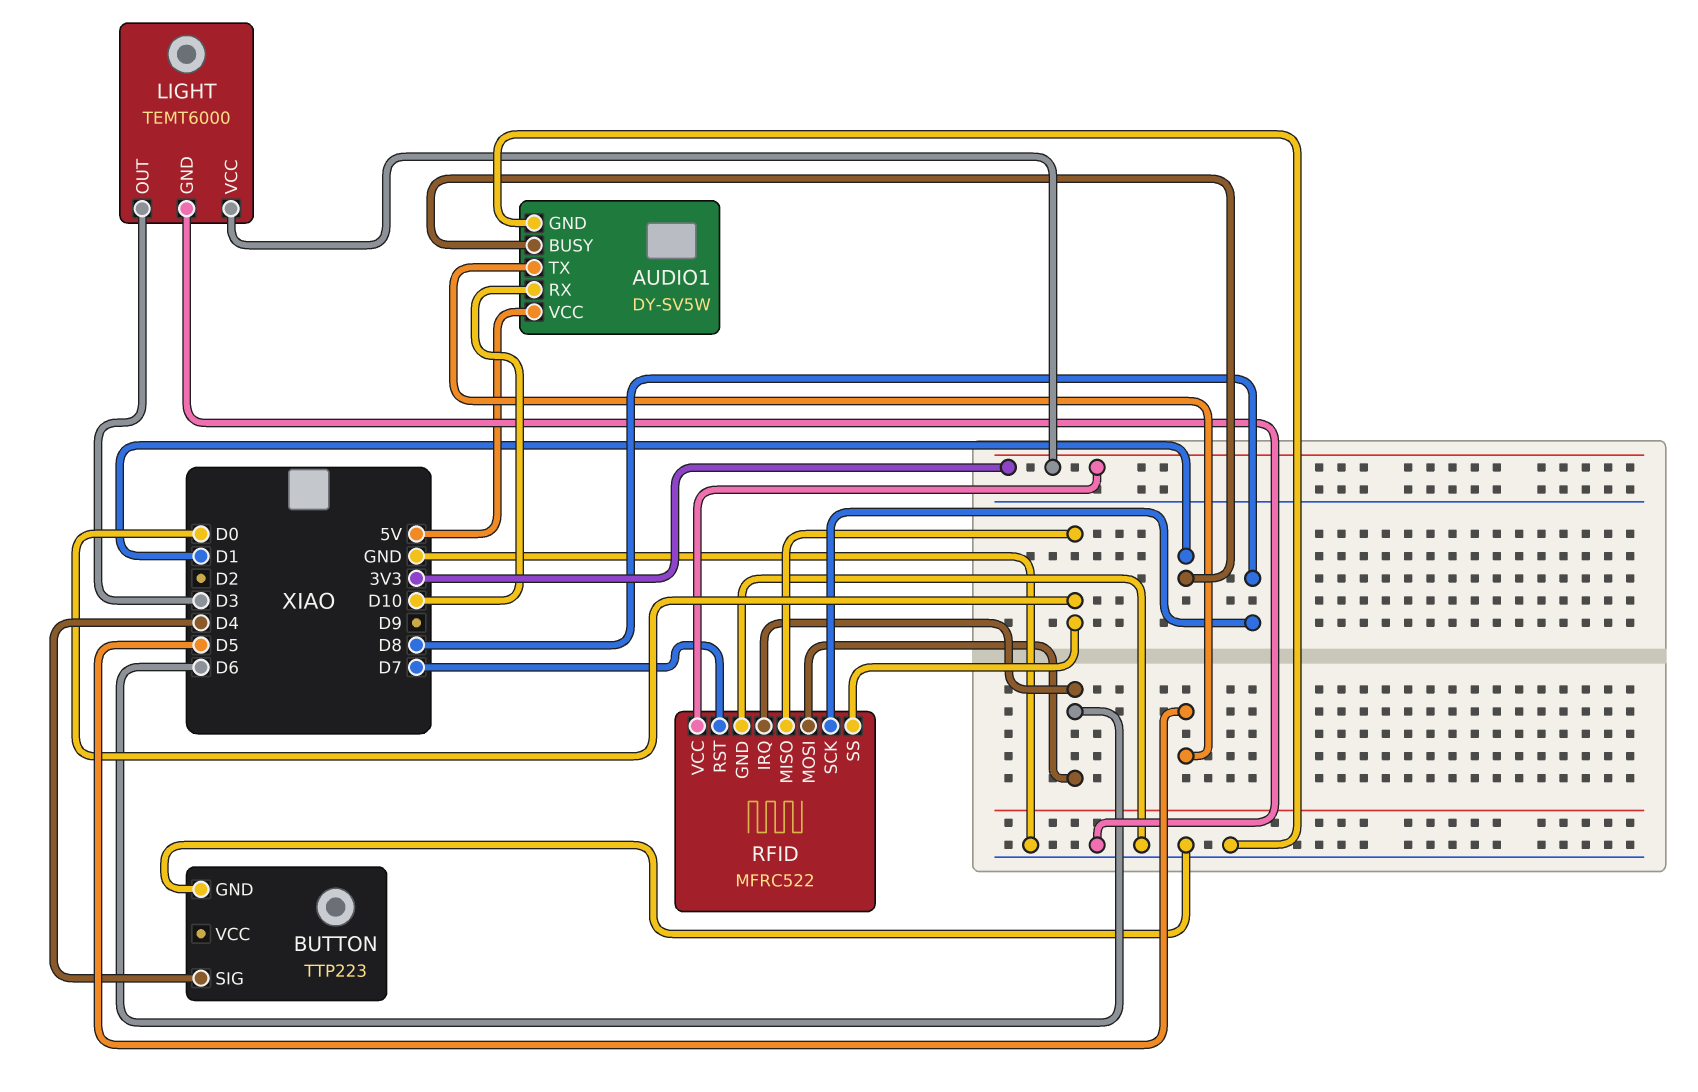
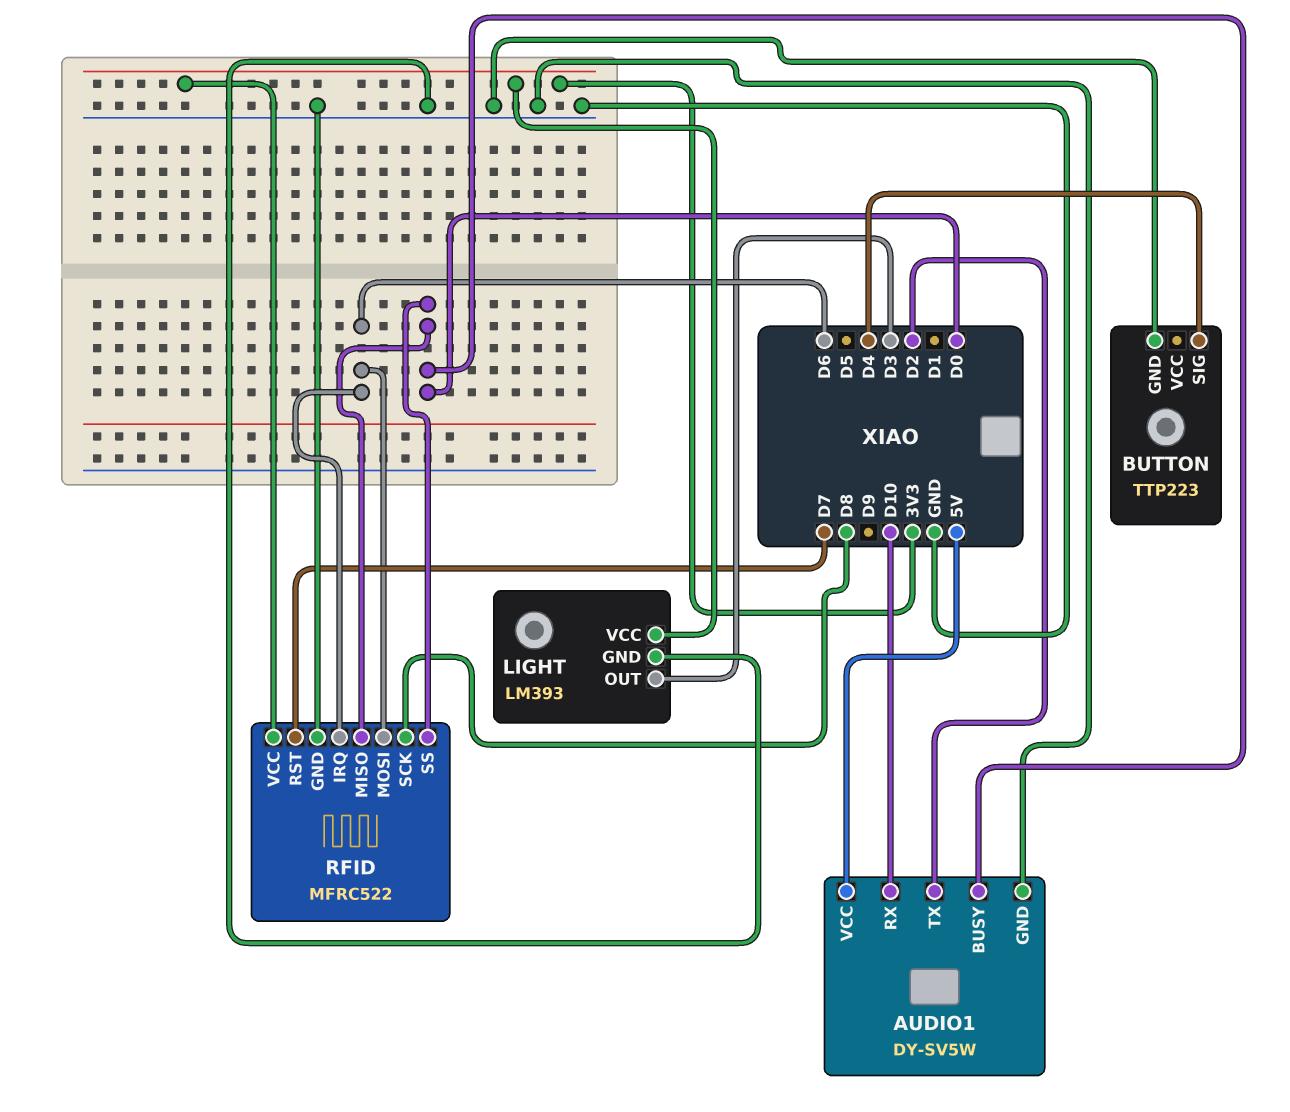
AUDIO1 pin BUSY: D1 -> D0
AUDIO1 pin TX: D5 -> D2
LIGHT: TEMT6000 -> LM393

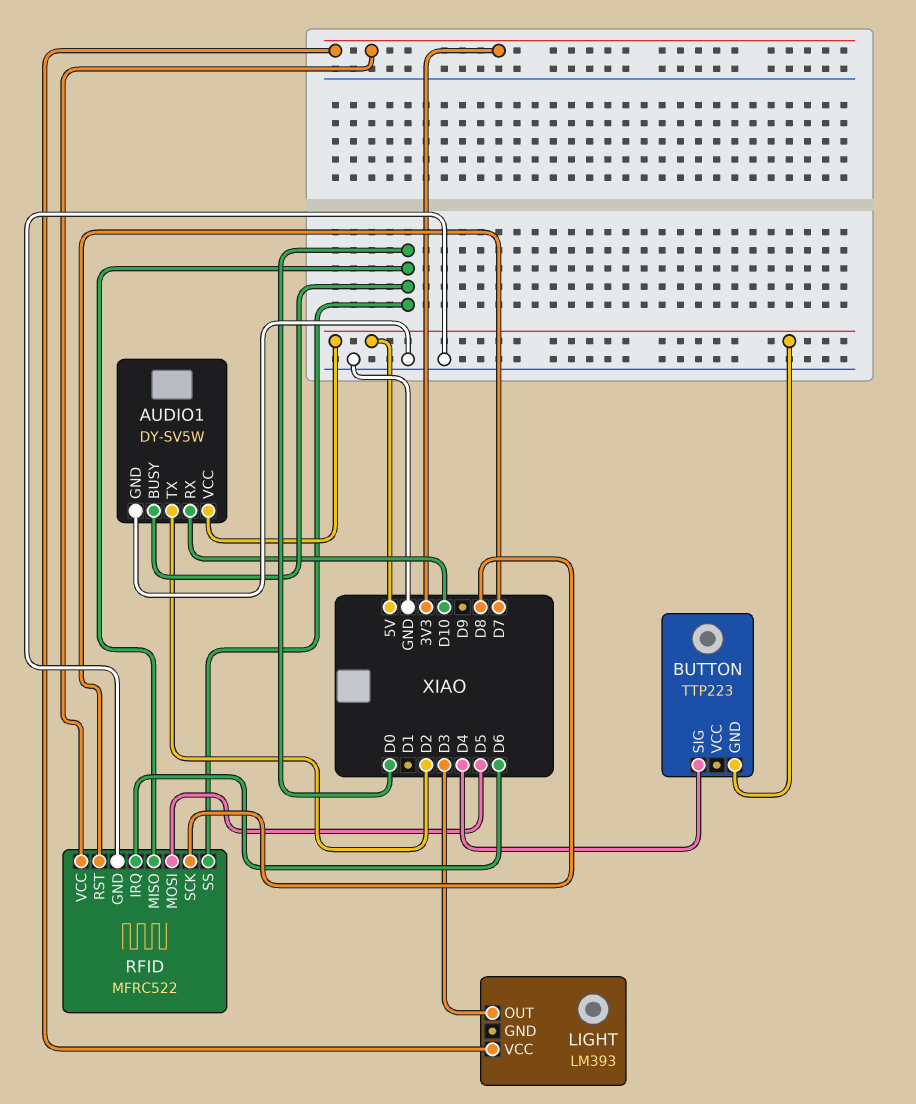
BUTTON pin GND: GND -> 5V
LIGHT pin GND: GND -> none
RFID pin MOSI: D6 -> D5

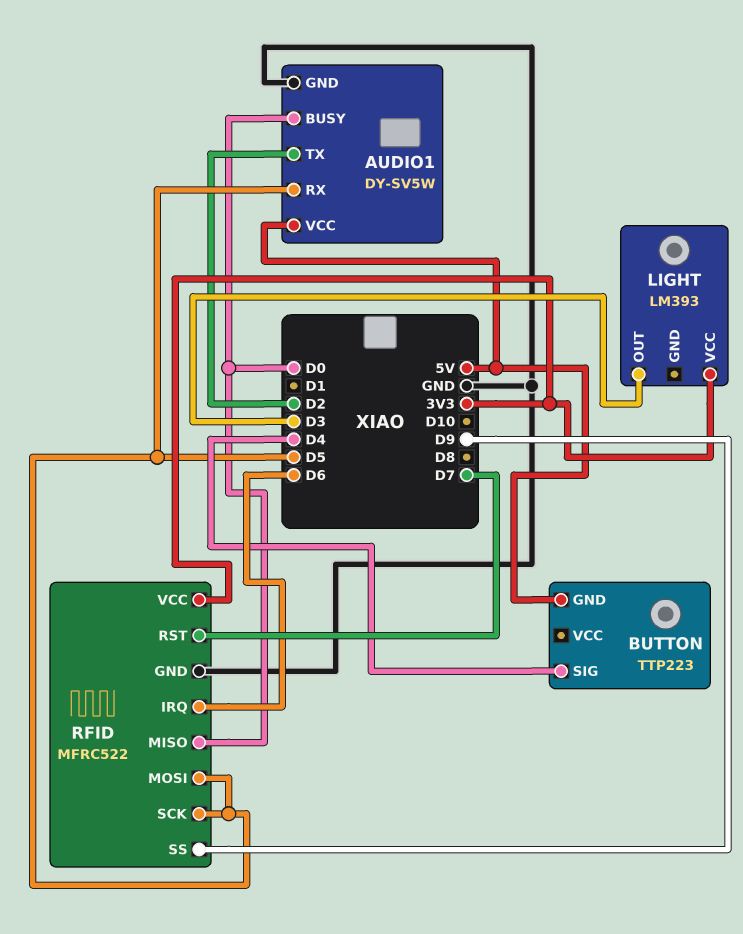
AUDIO1 pin RX: D10 -> D5
RFID pin SCK: D8 -> D5
RFID pin SS: D0 -> D9

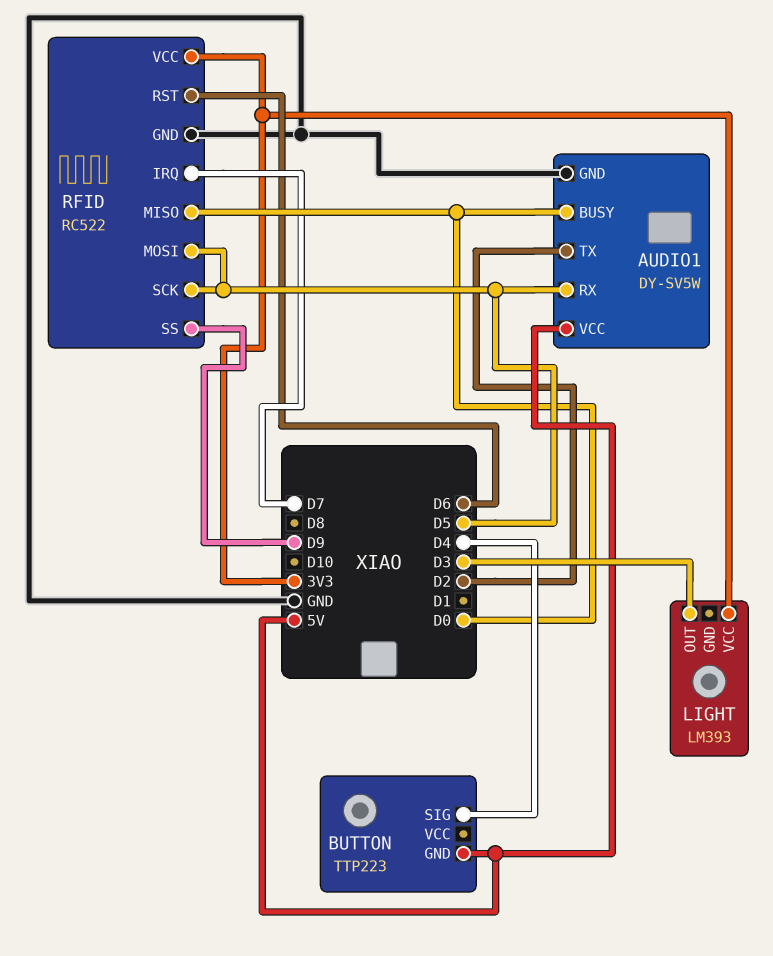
RFID: MFRC522 -> RC522
RFID pin IRQ: D6 -> D7
RFID pin RST: D7 -> D6

